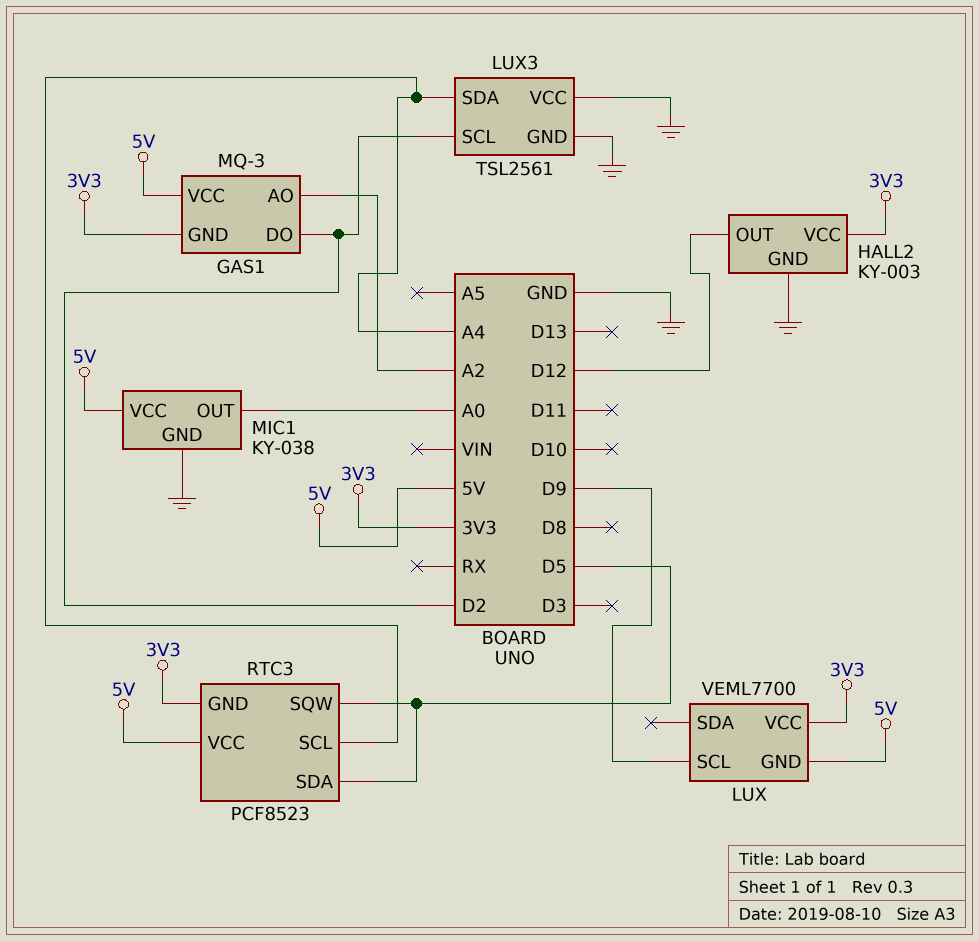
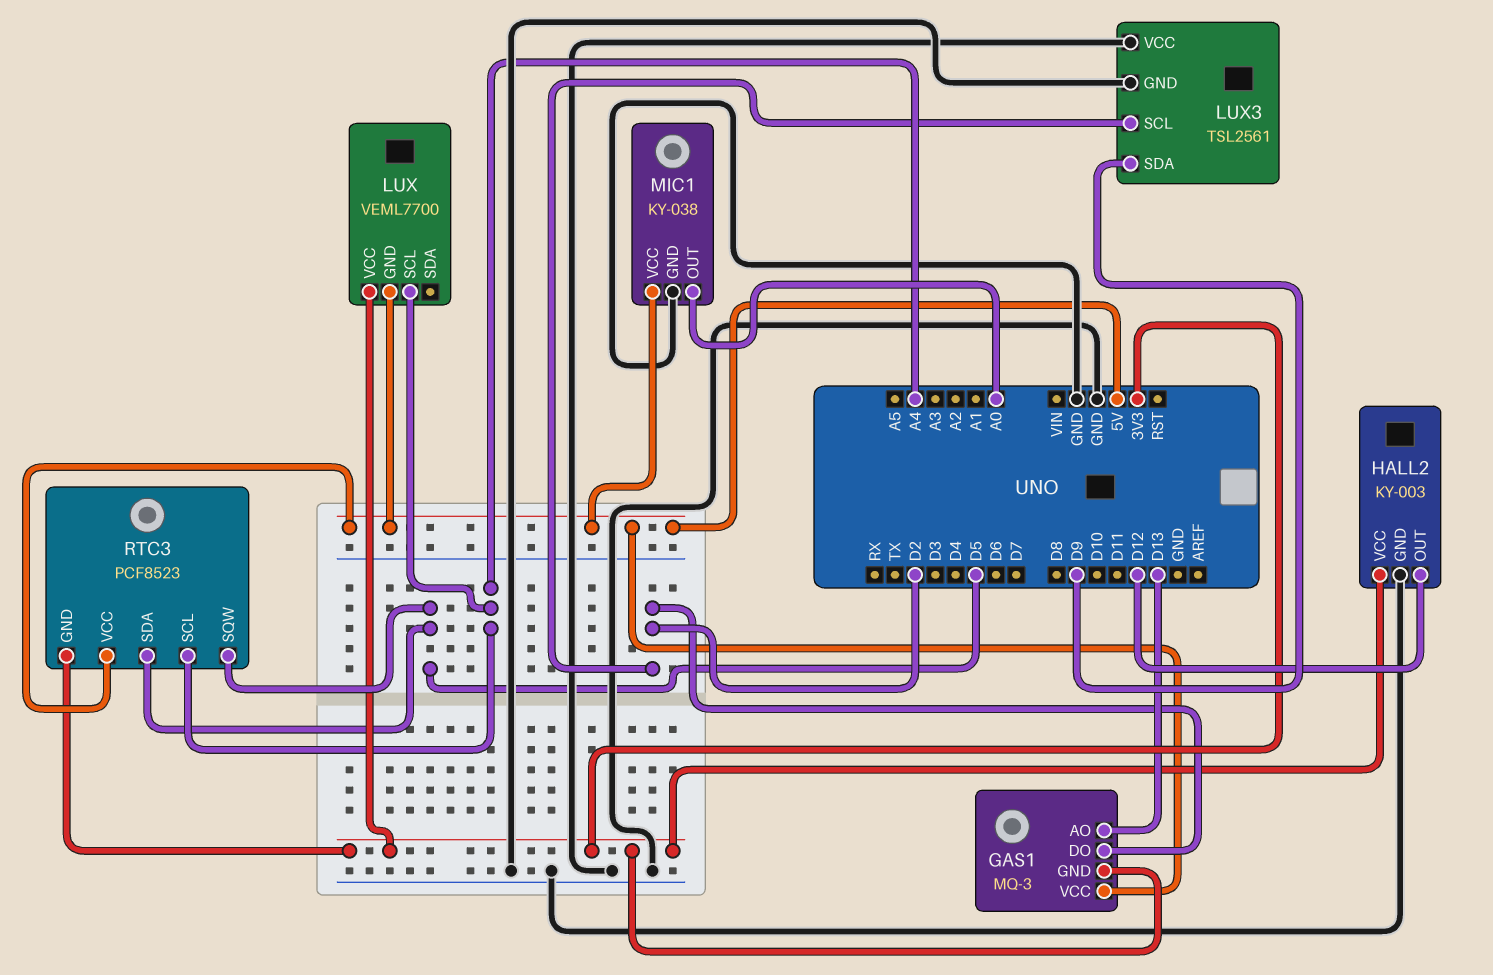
GAS1 pin AO: A2 -> D13
LUX pin SCL: D9 -> A4
LUX3 pin SDA: A4 -> D9

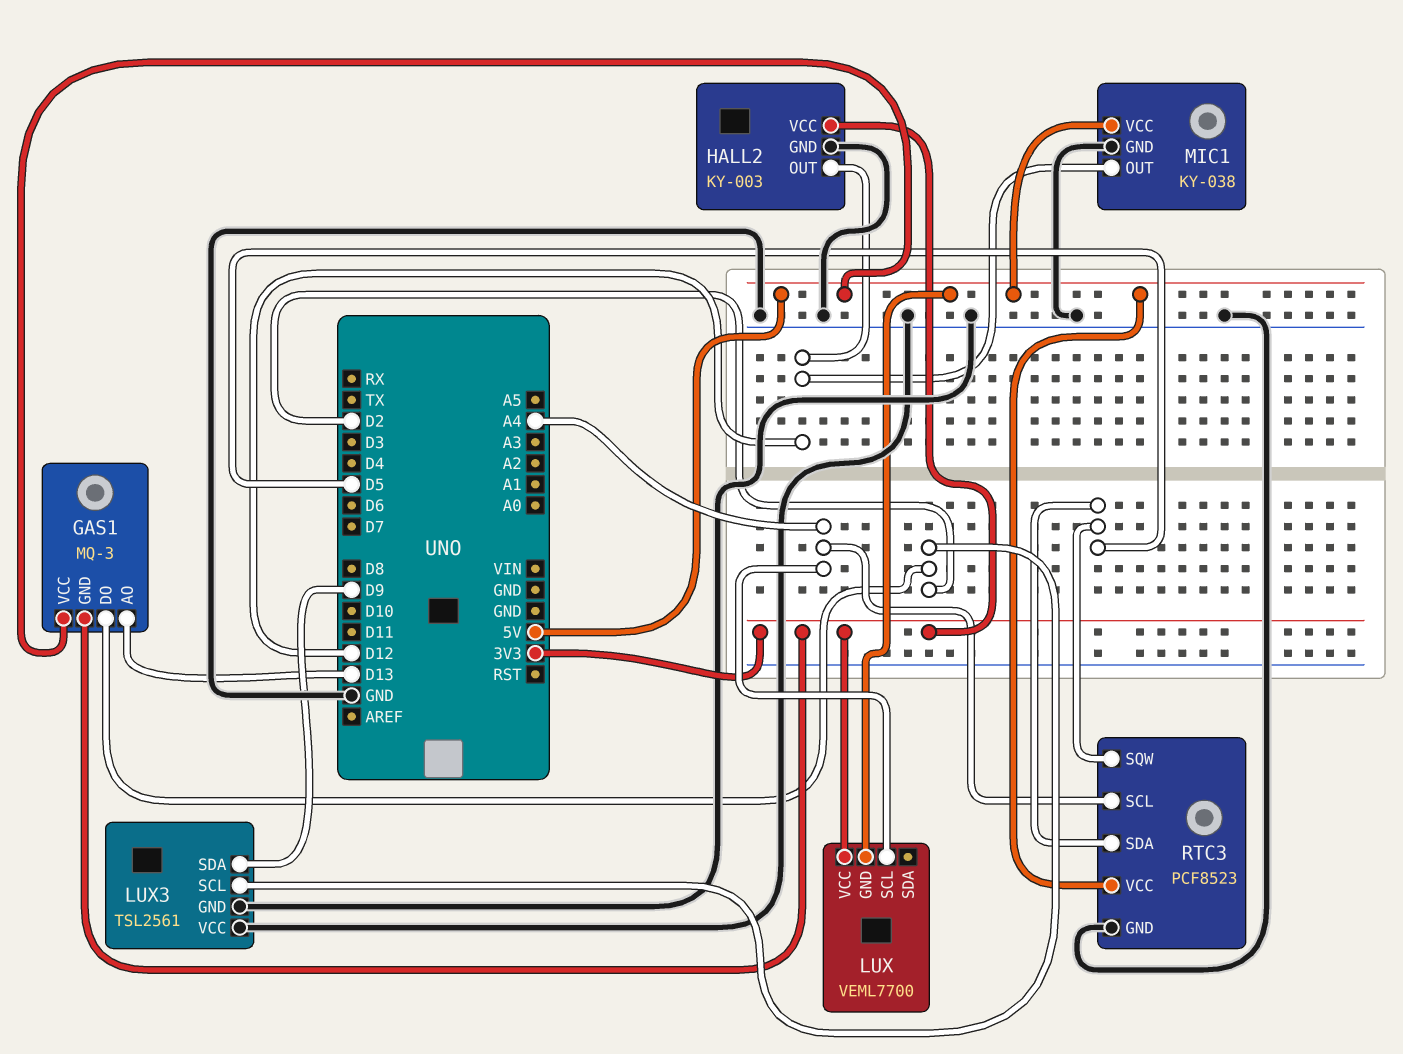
MIC1 pin OUT: A0 -> D12
RTC3 pin GND: 3V3 -> GND

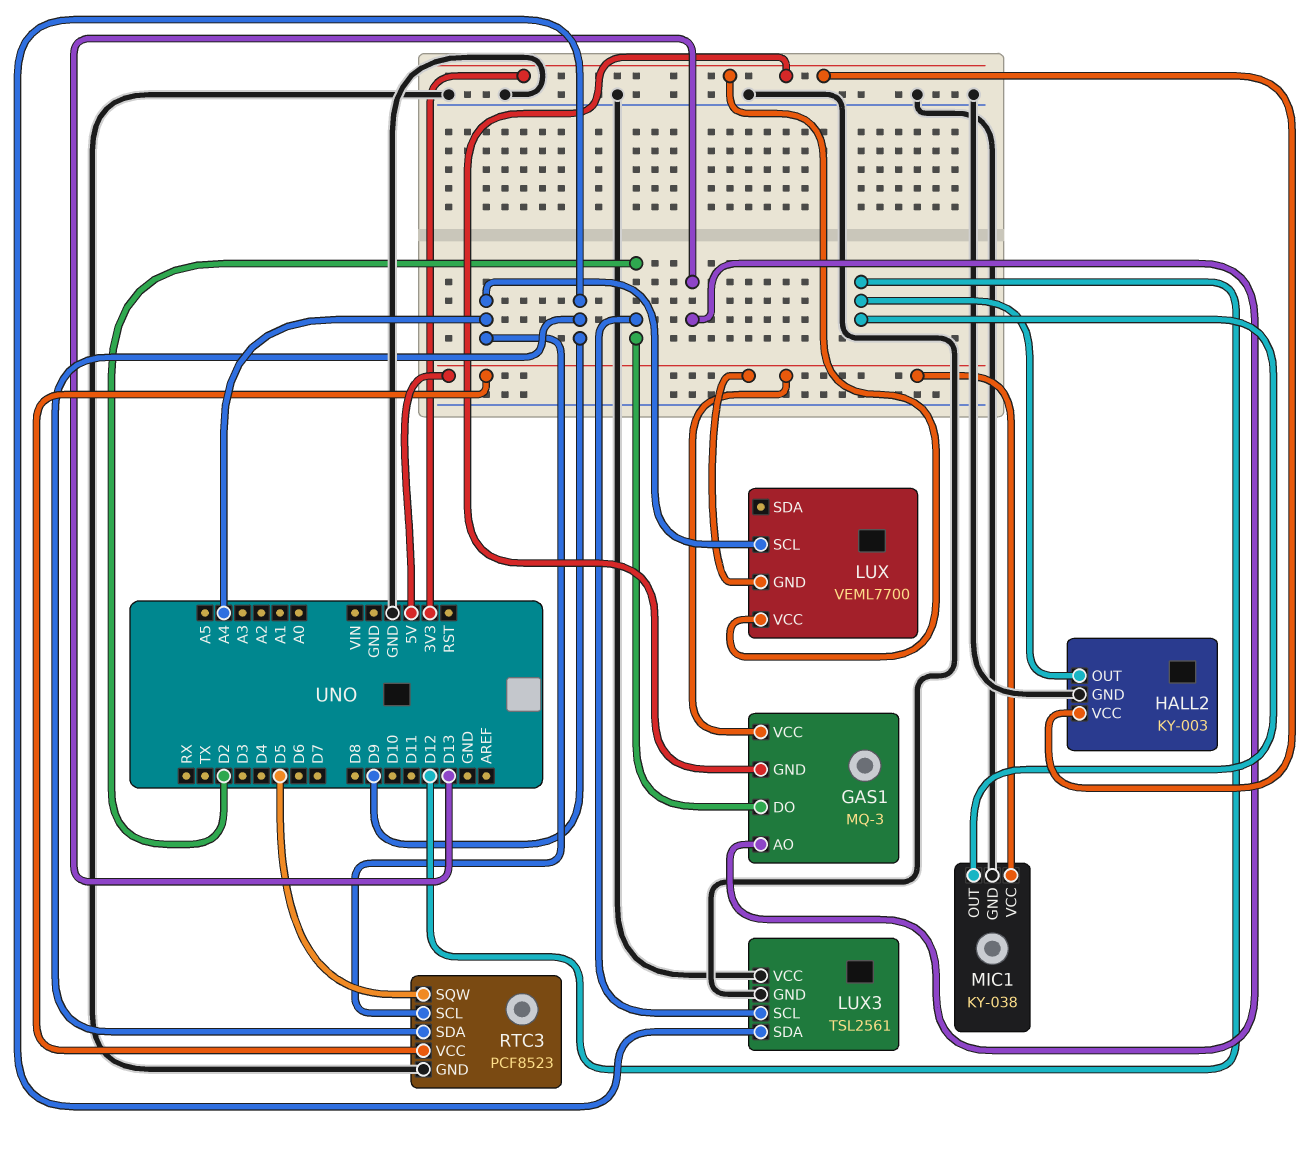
RTC3 pin SDA: D5 -> D9

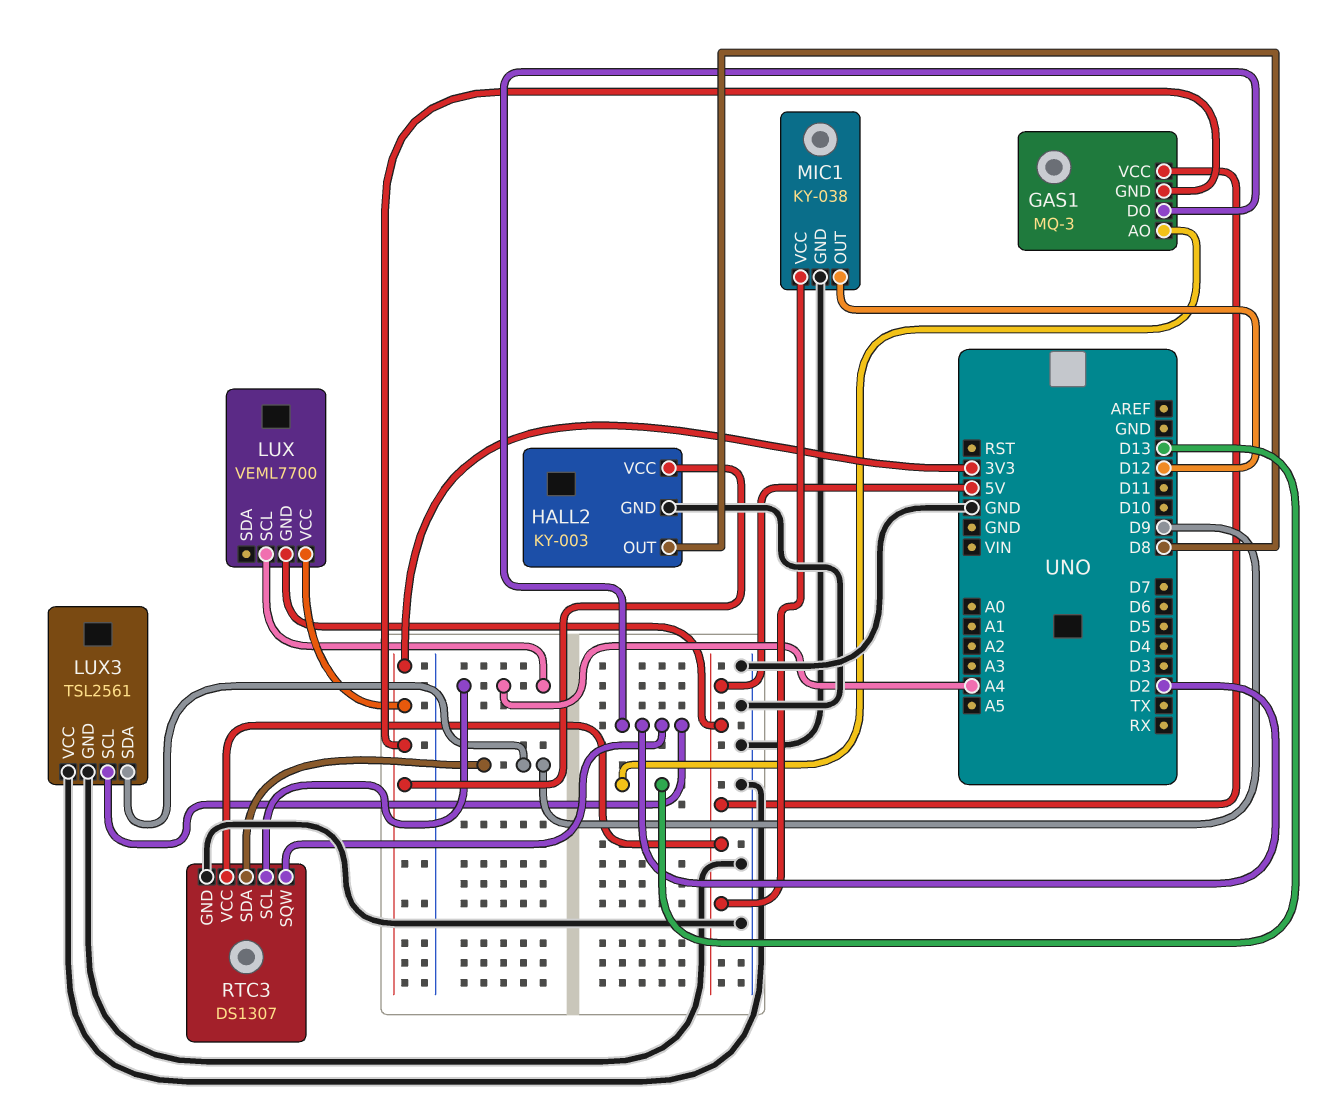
HALL2 pin OUT: D12 -> D8
RTC3: PCF8523 -> DS1307
RTC3 pin SQW: D5 -> D2

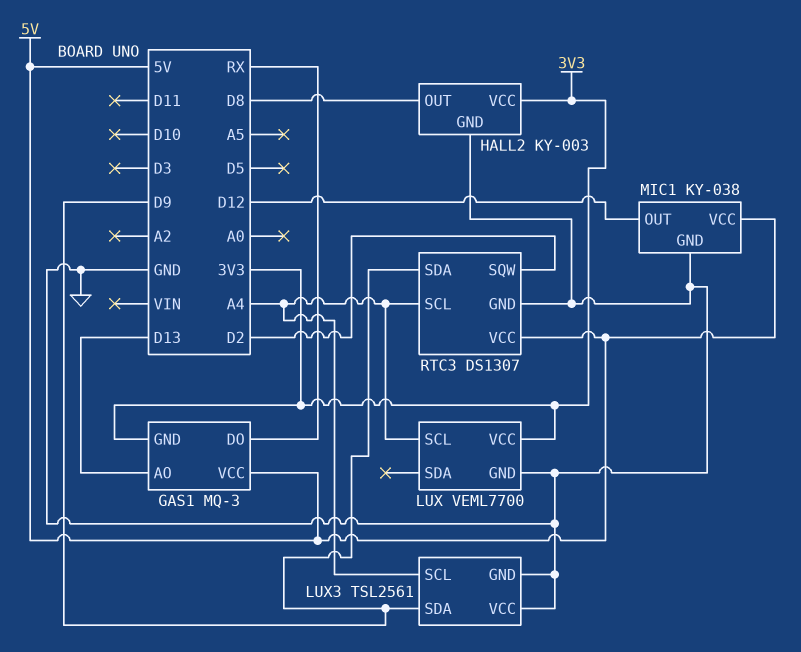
GAS1 pin DO: D2 -> RX
LUX pin GND: 5V -> GND
LUX3 pin SCL: D2 -> A4

